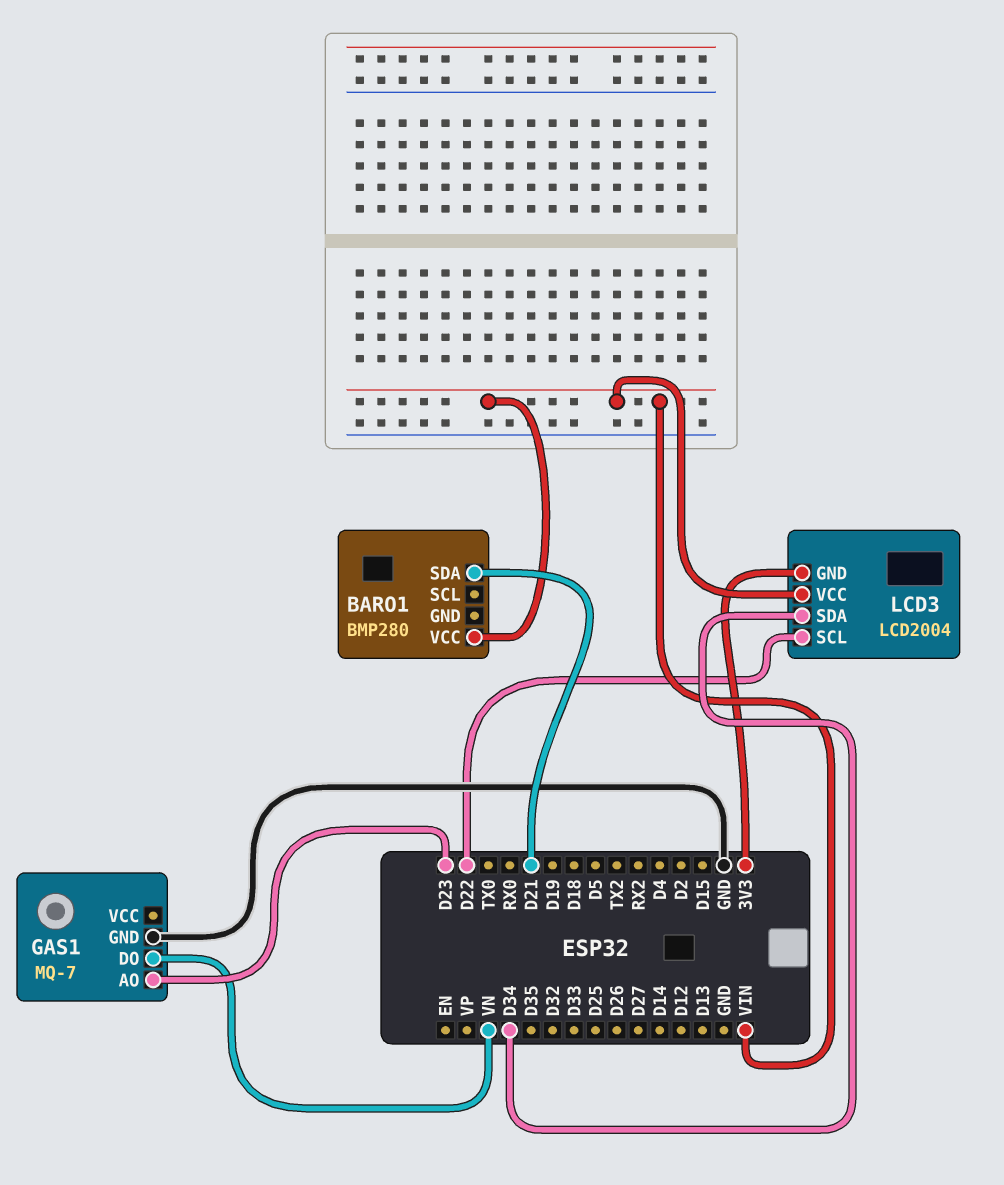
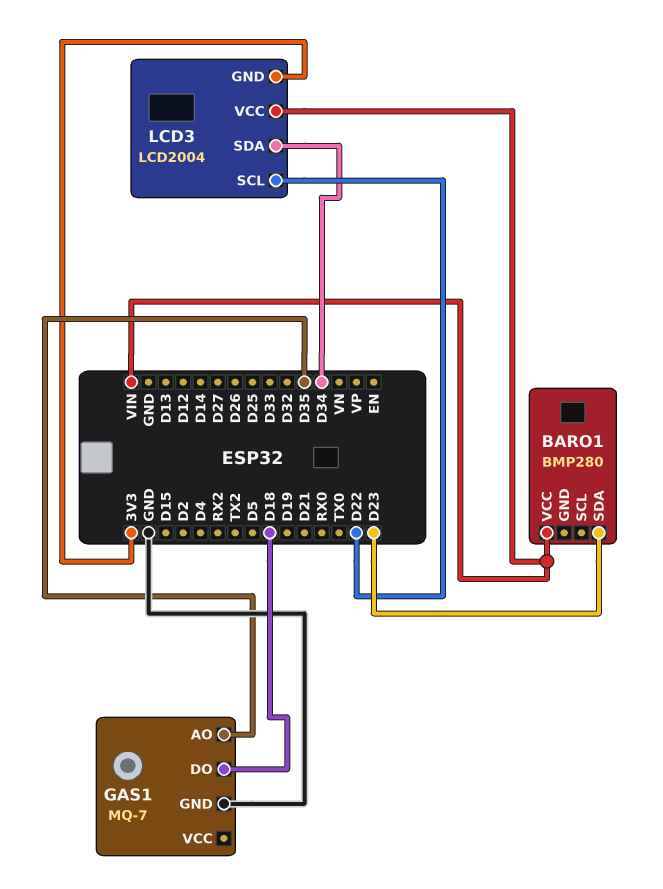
BARO1 pin SDA: D21 -> D23
GAS1 pin AO: D23 -> D35
GAS1 pin DO: VN -> D18

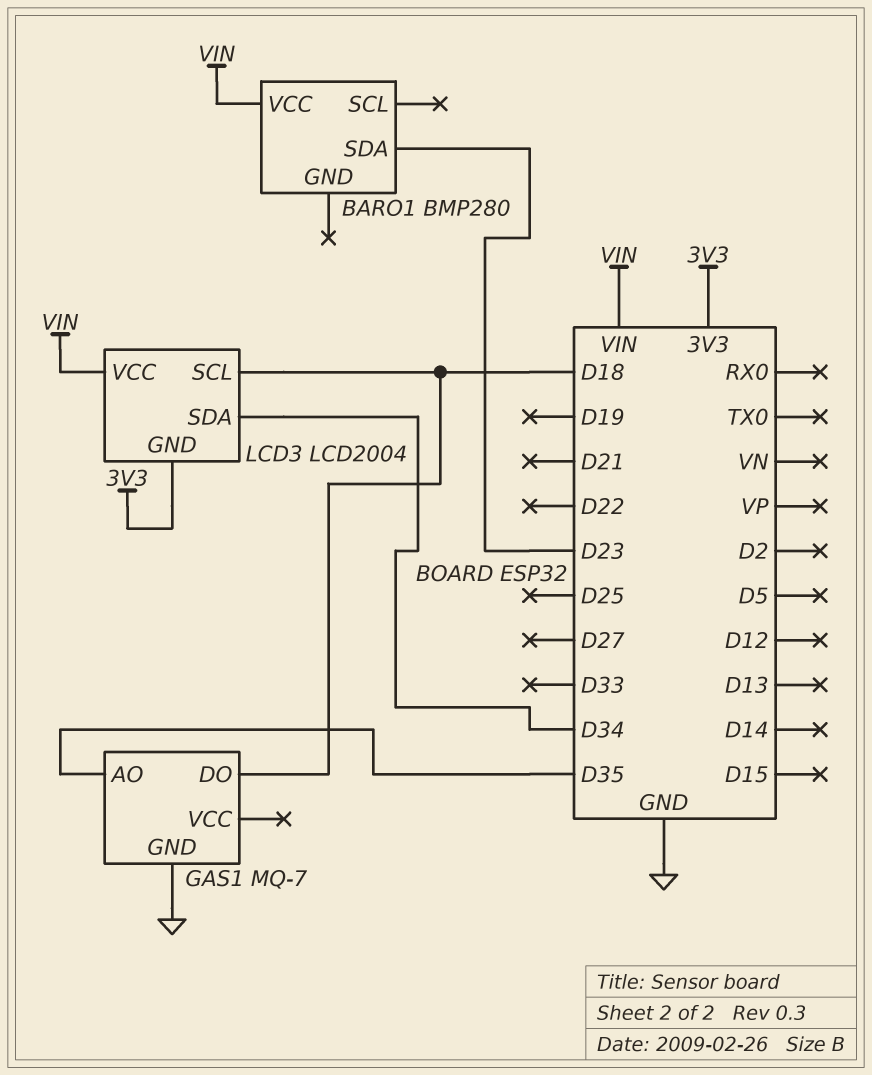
LCD3 pin SCL: D22 -> D18

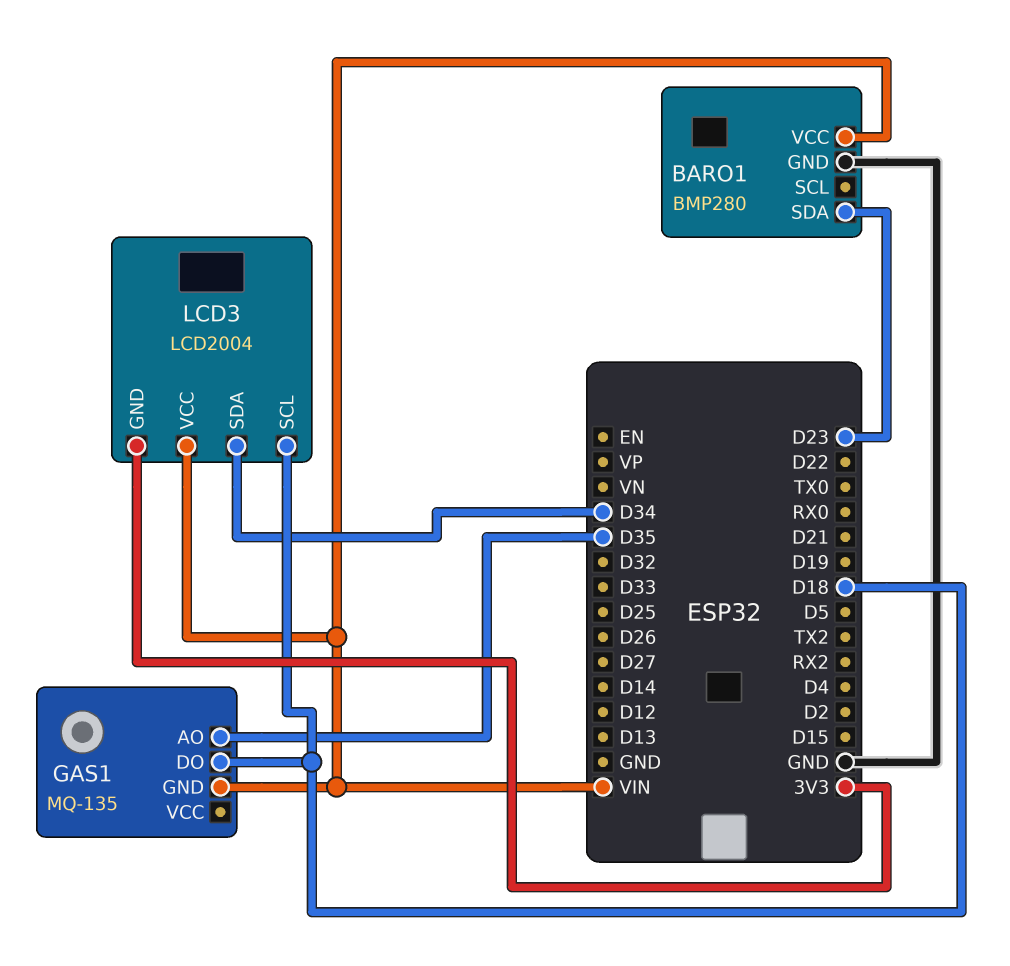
BARO1 pin GND: none -> GND
GAS1: MQ-7 -> MQ-135
GAS1 pin GND: GND -> VIN

